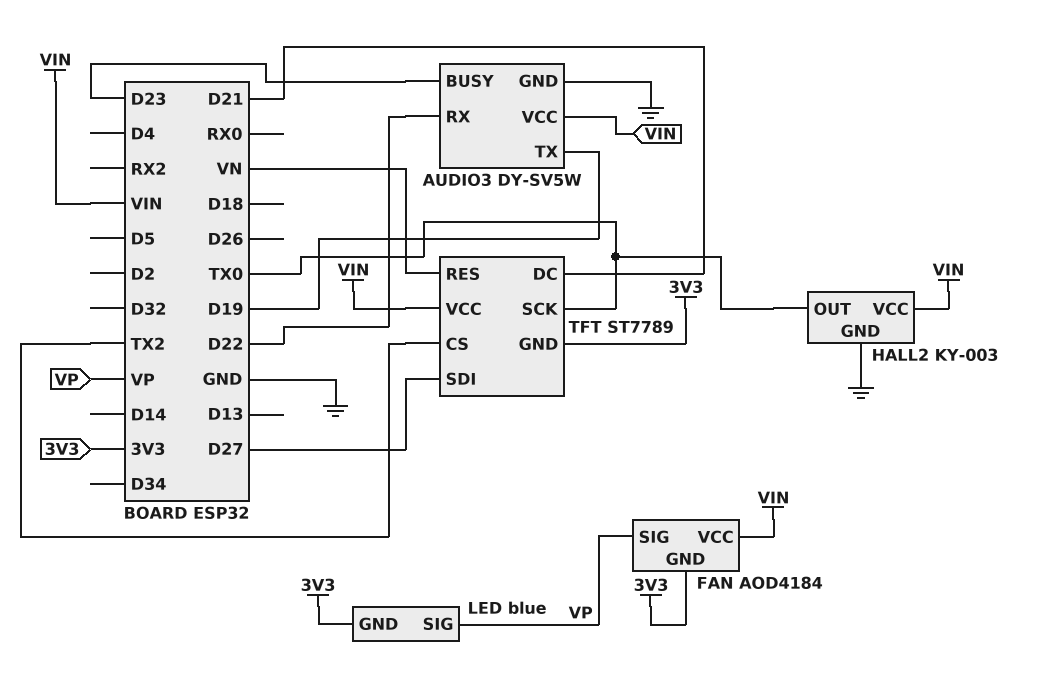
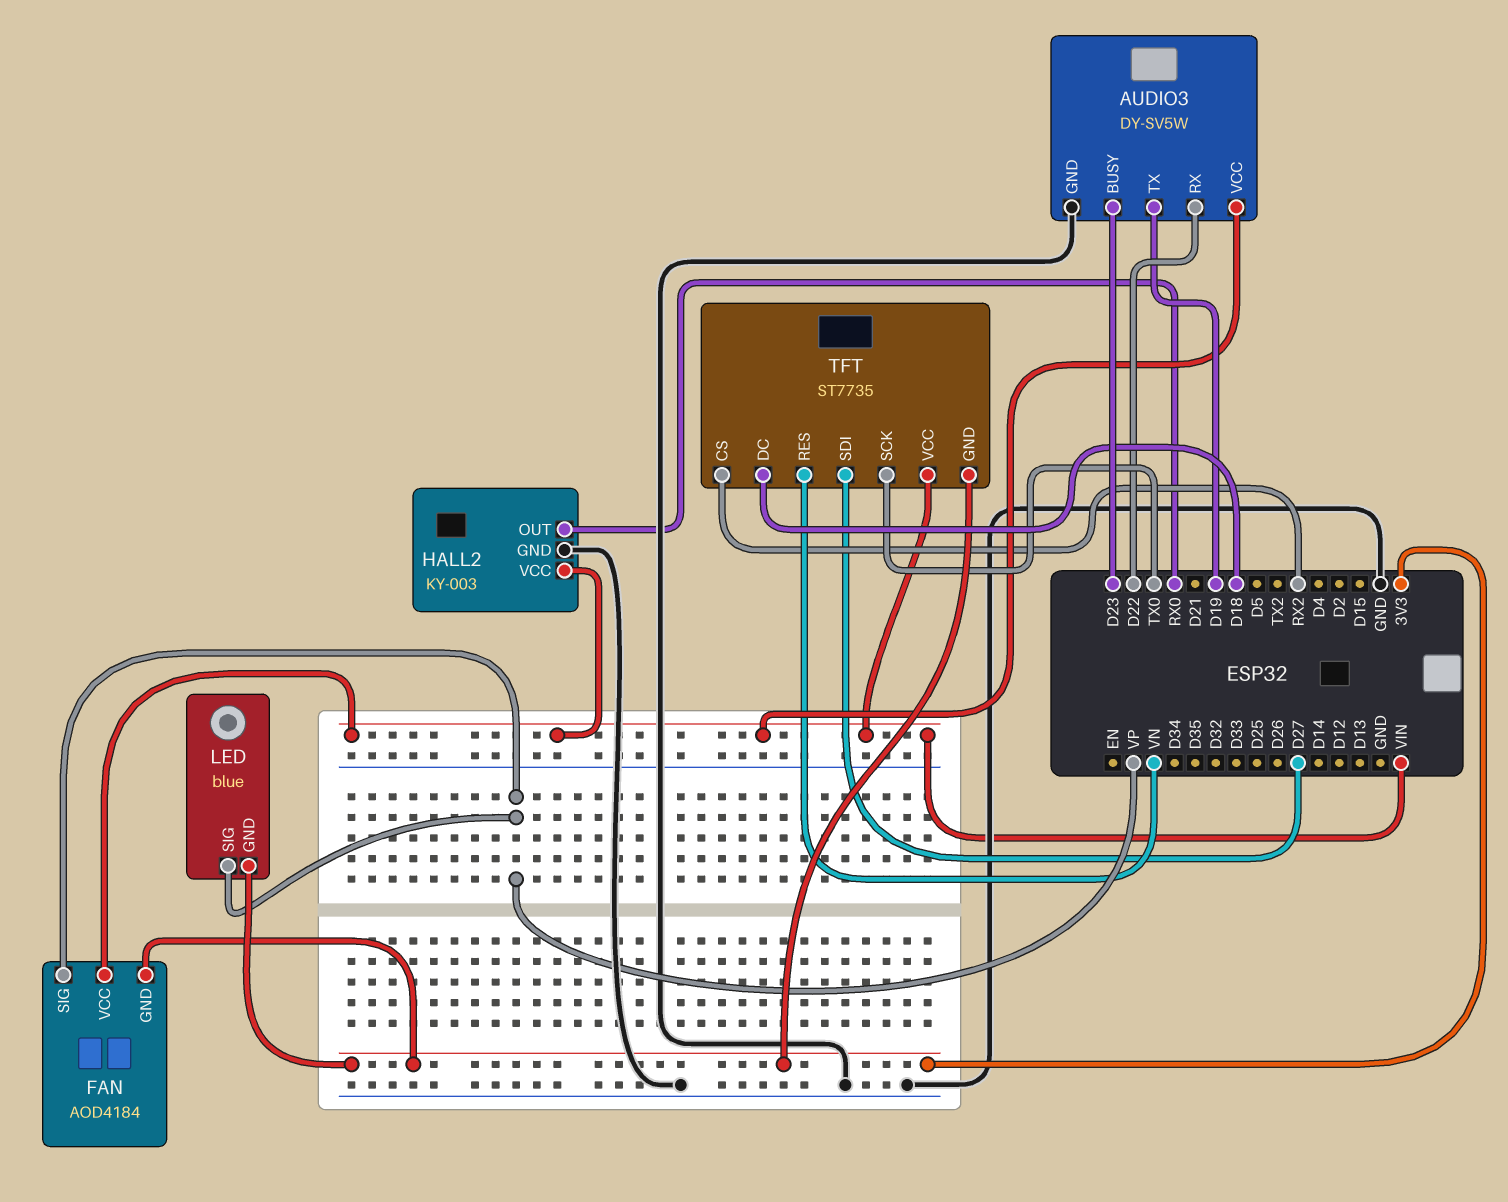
HALL2 pin OUT: TX0 -> RX0
TFT: ST7789 -> ST7735
TFT pin CS: TX2 -> RX2
TFT pin DC: D21 -> D18

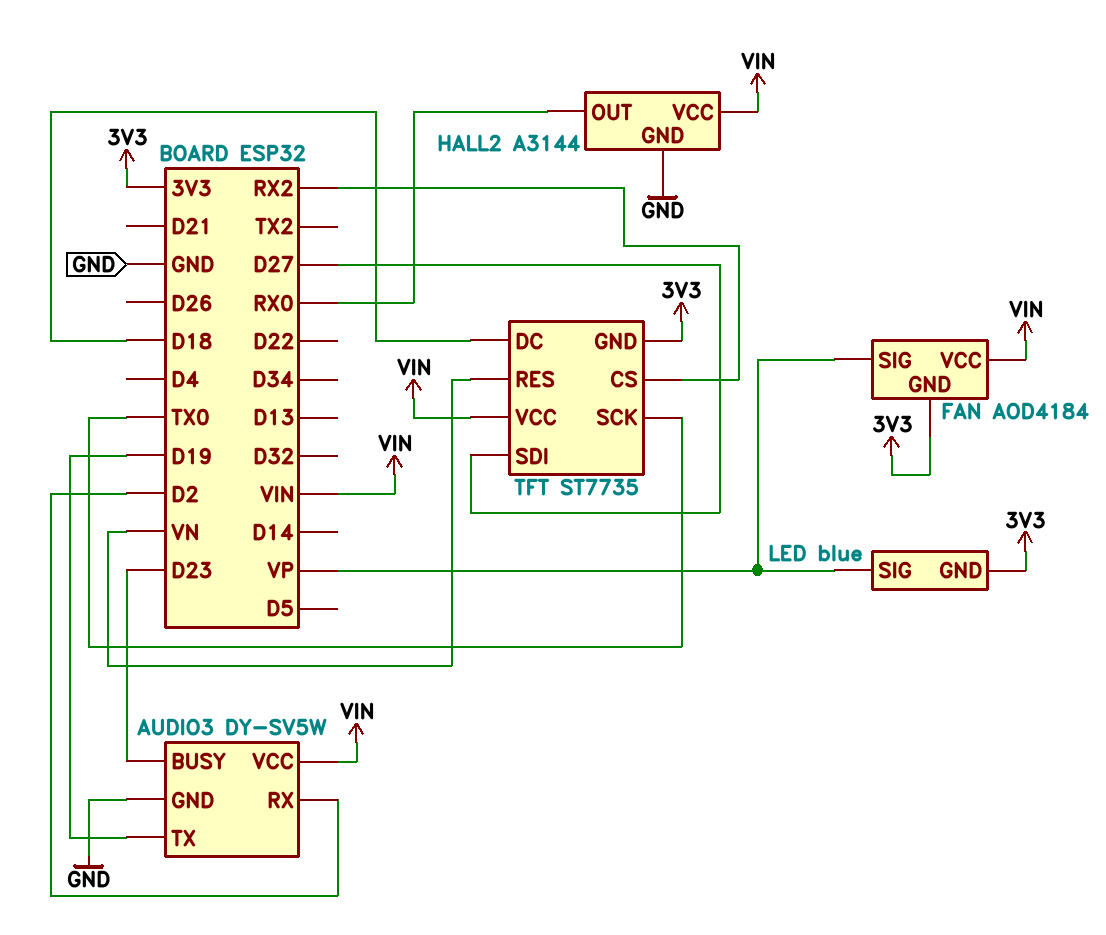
AUDIO3 pin RX: D22 -> D2
HALL2: KY-003 -> A3144

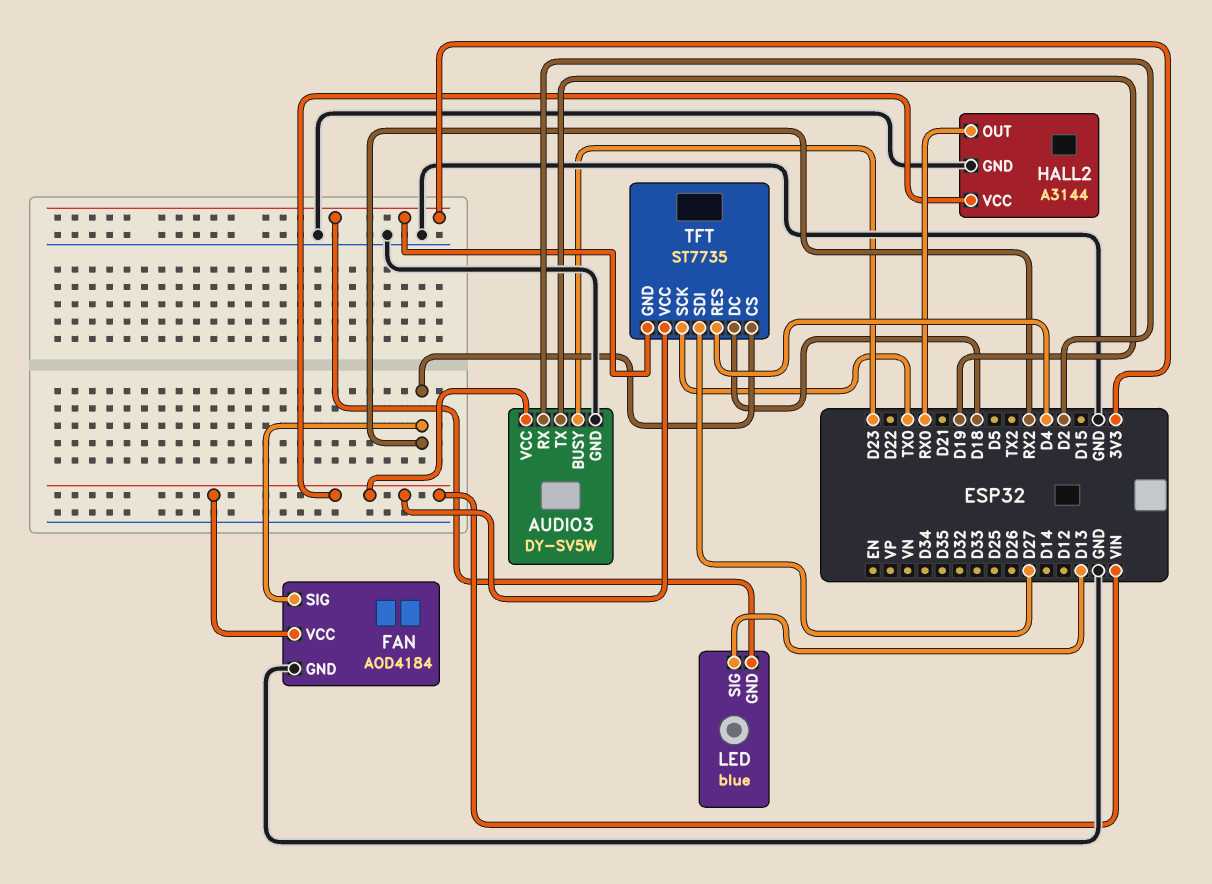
FAN pin GND: 3V3 -> GND
FAN pin SIG: VP -> RX2
LED pin SIG: VP -> D13
TFT pin RES: VN -> D4

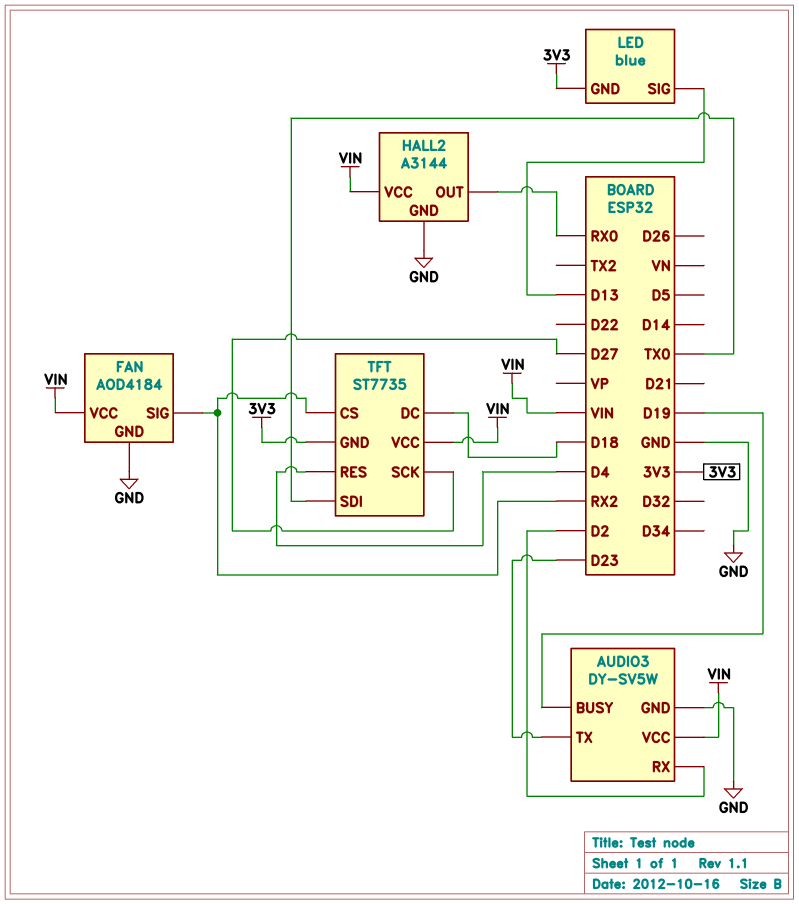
AUDIO3 pin BUSY: D23 -> D19
AUDIO3 pin TX: D19 -> D23
TFT pin SCK: TX0 -> D27
TFT pin SDI: D27 -> TX0

